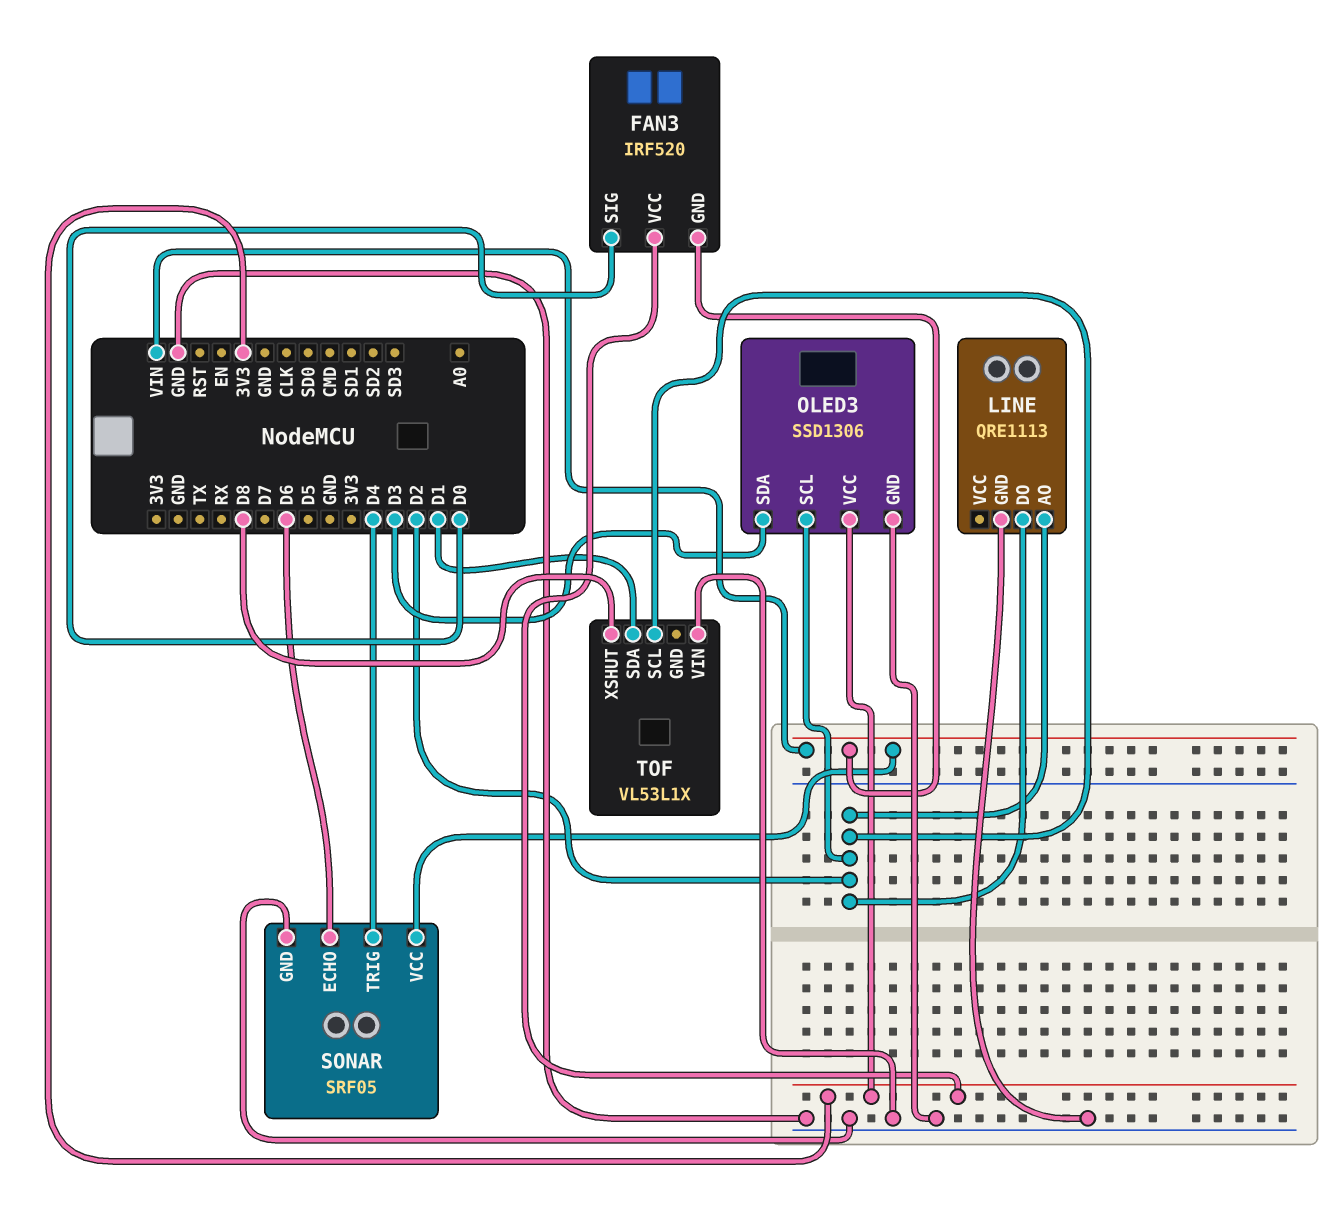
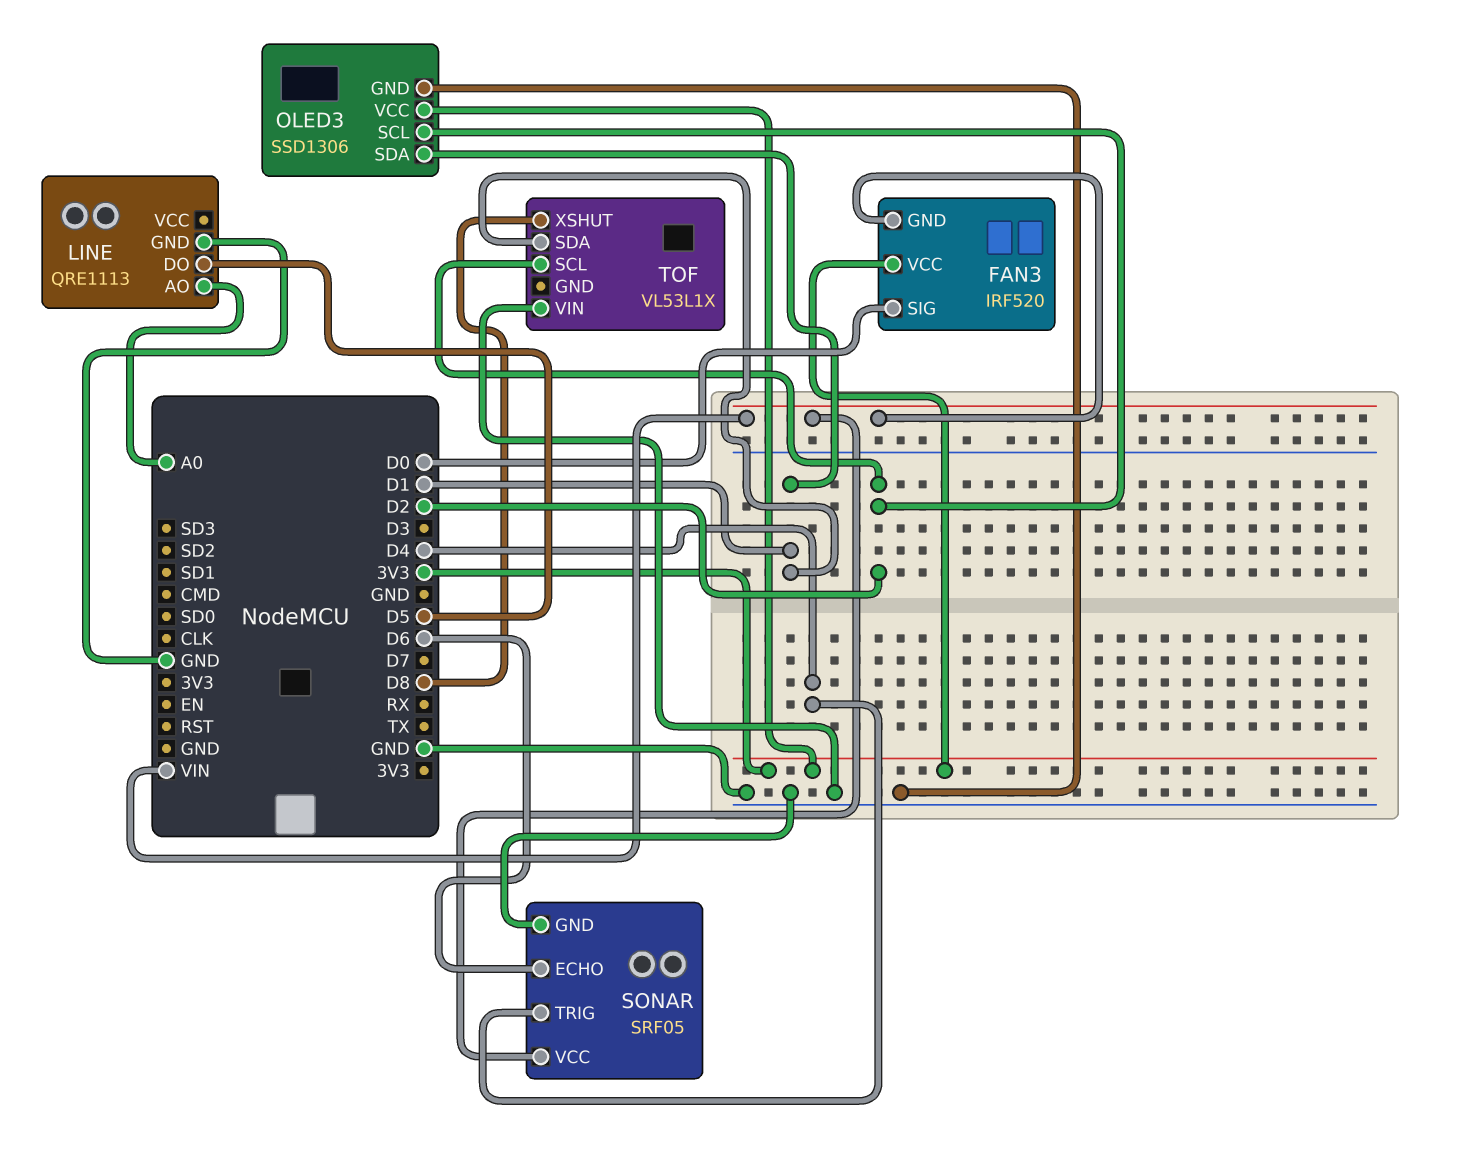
LINE pin AO: D2 -> A0
LINE pin DO: D2 -> D5
OLED3 pin SDA: D3 -> D1

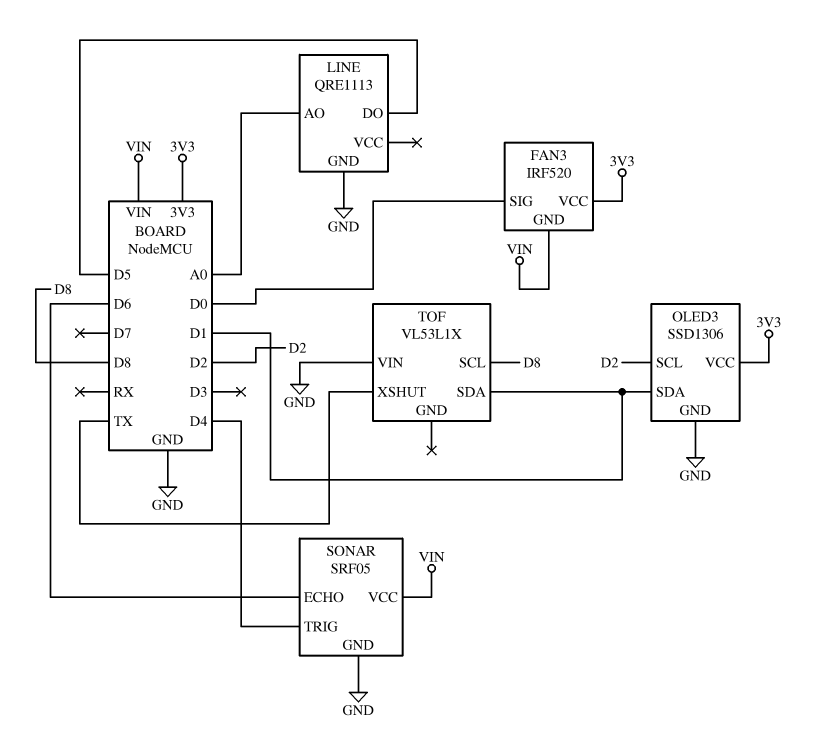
TOF pin SCL: D2 -> D8
TOF pin XSHUT: D8 -> TX

